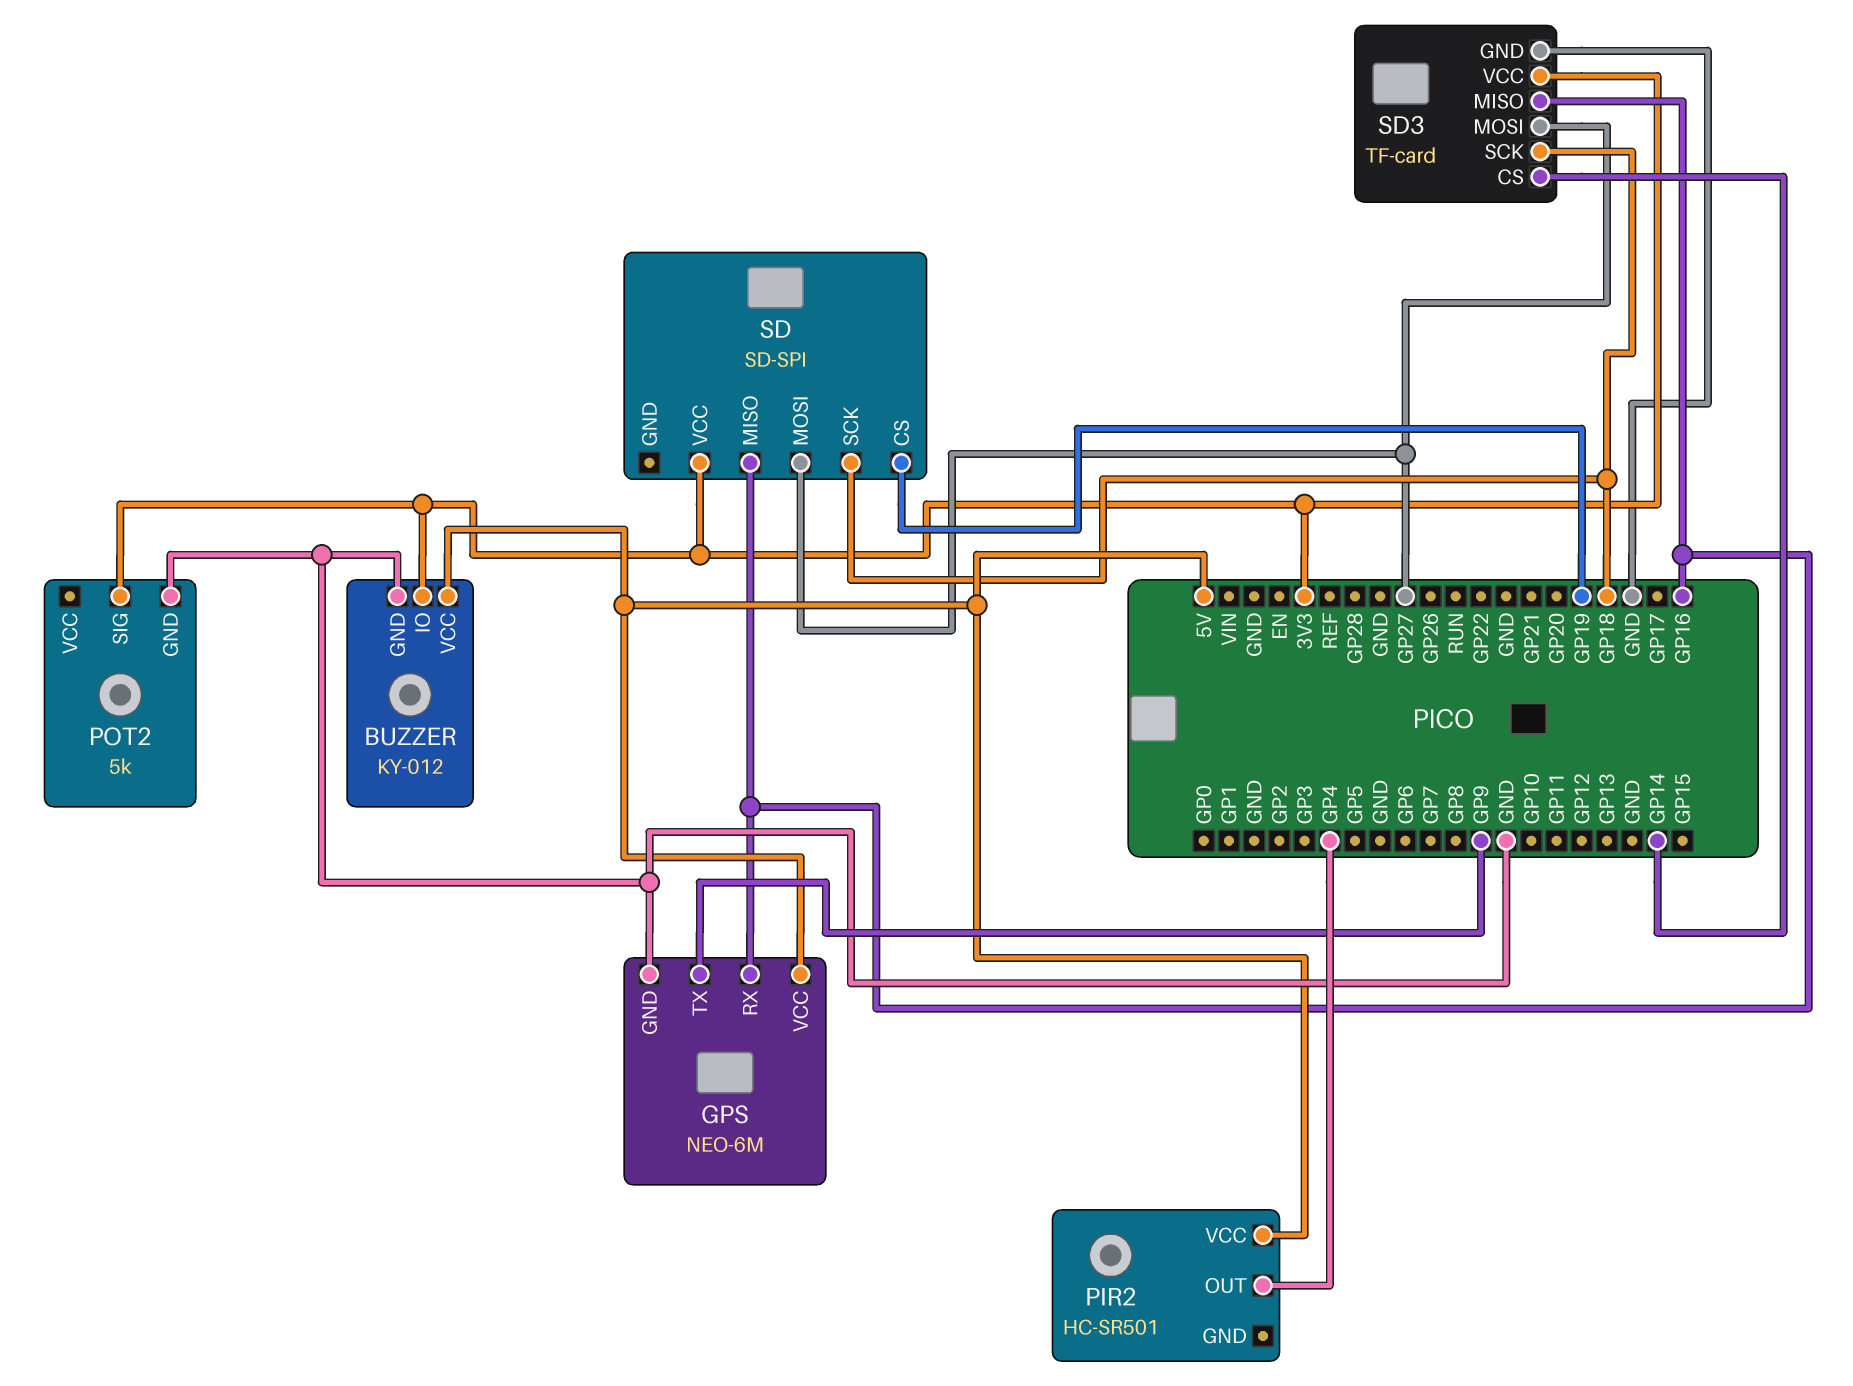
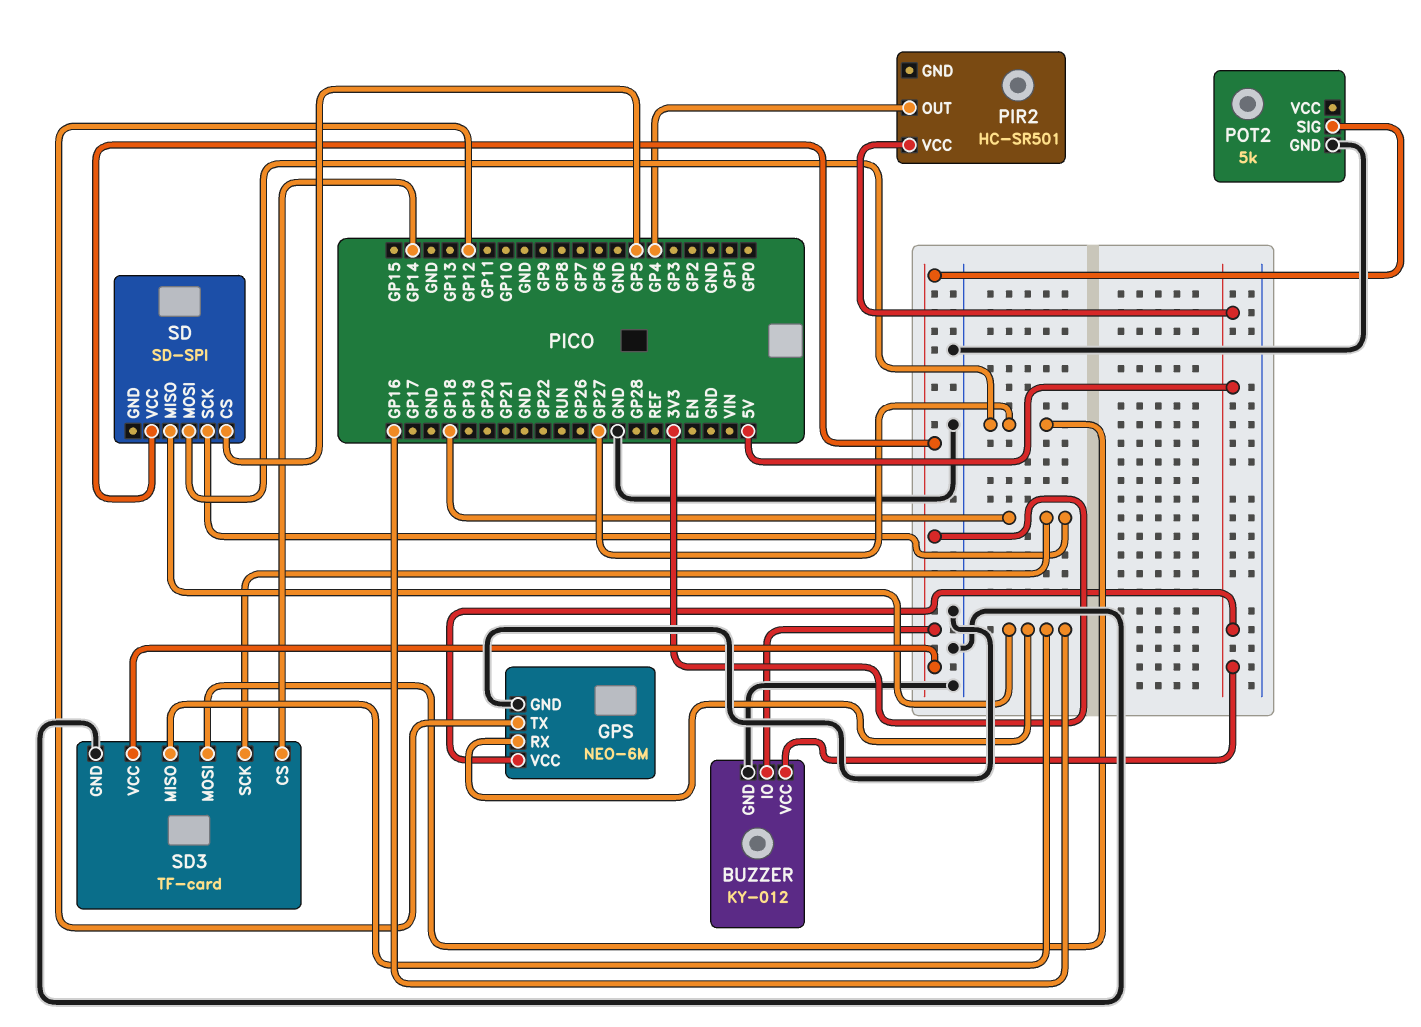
GPS pin TX: GP9 -> GP12
SD pin CS: GP19 -> GP5

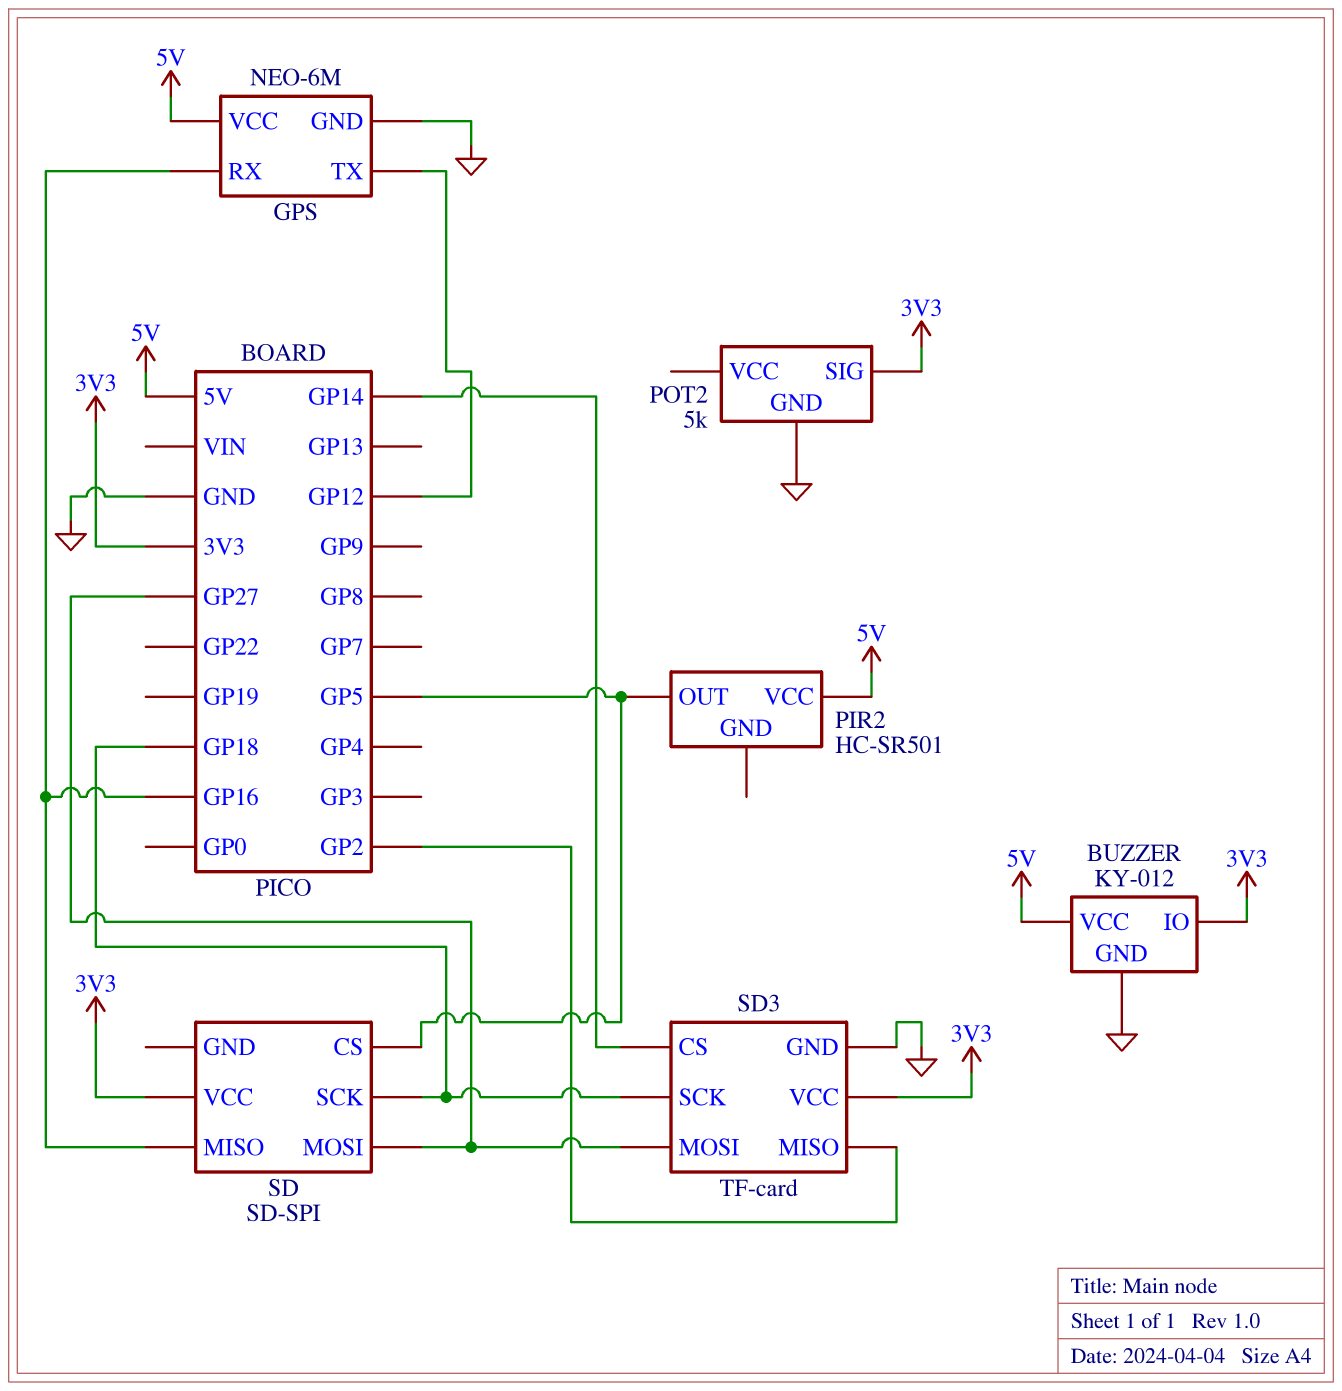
PIR2 pin OUT: GP4 -> GP5
SD3 pin MISO: GP16 -> GP2

